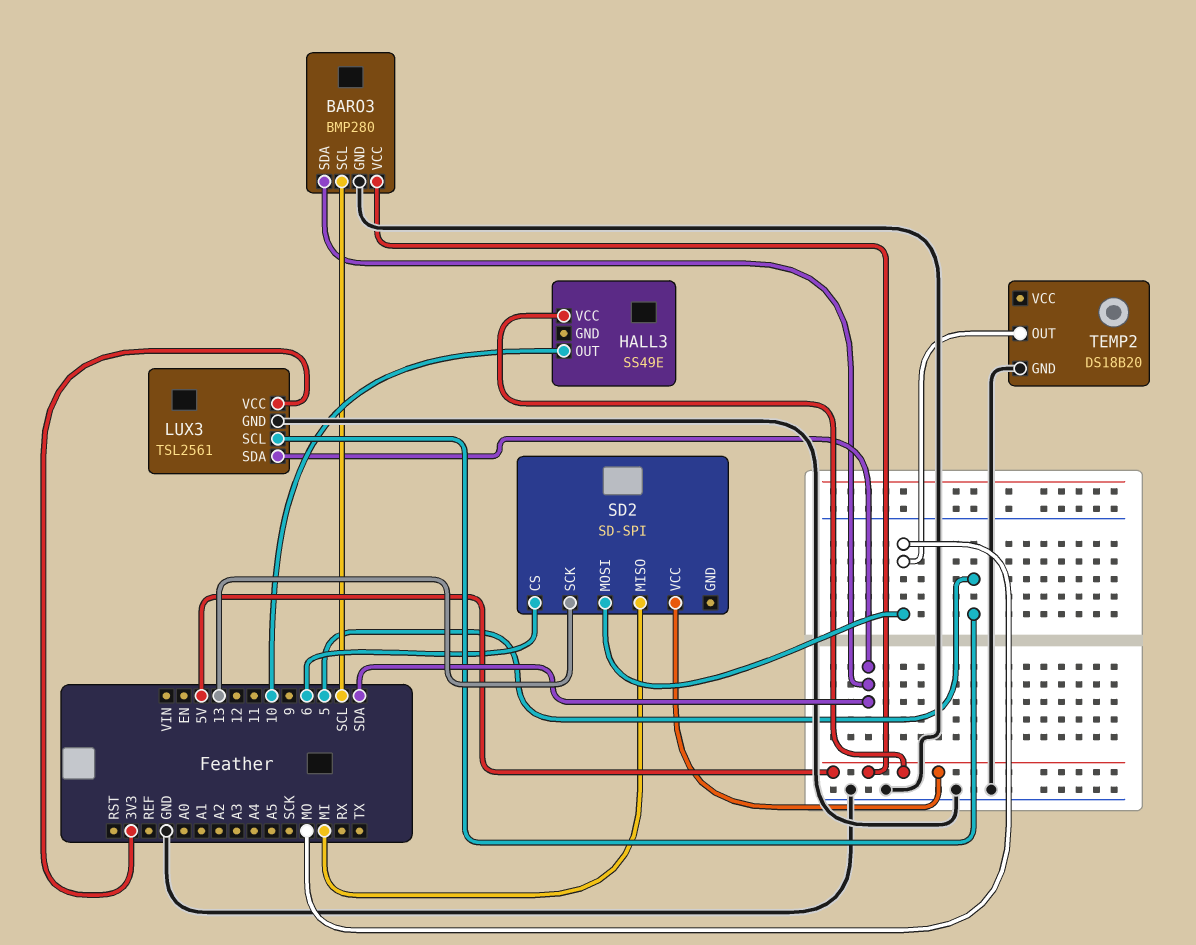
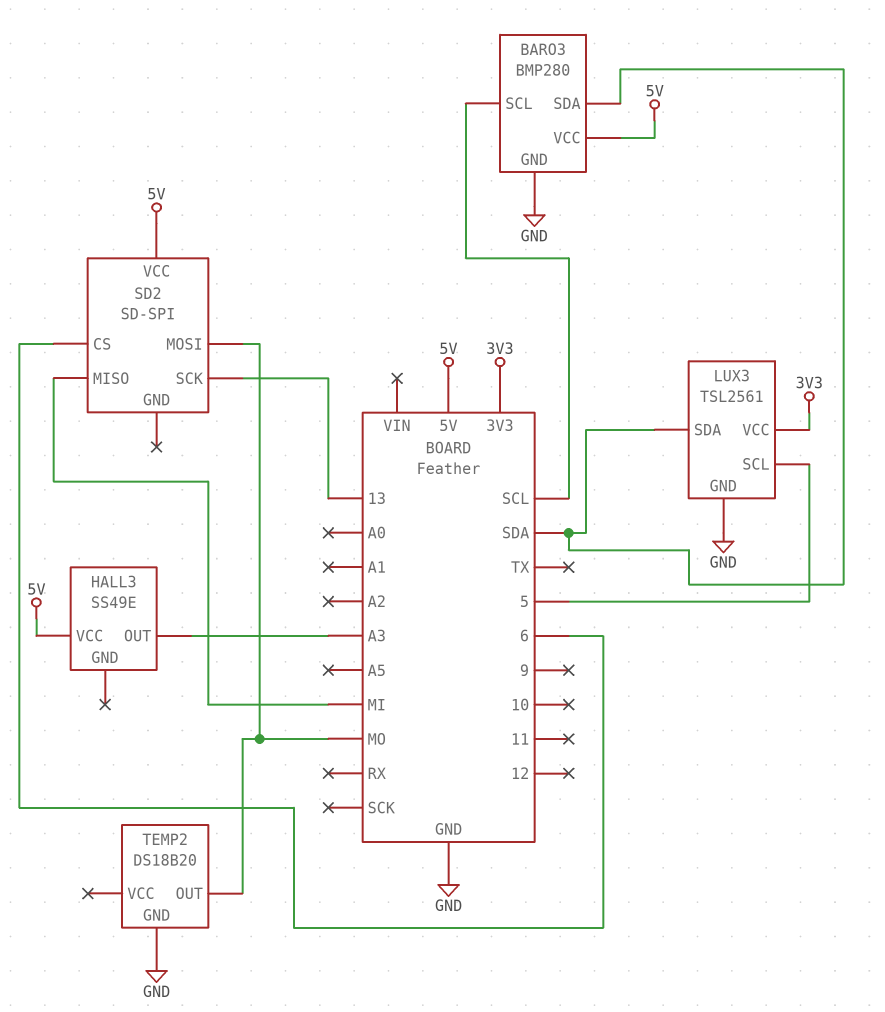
HALL3 pin OUT: 10 -> A3

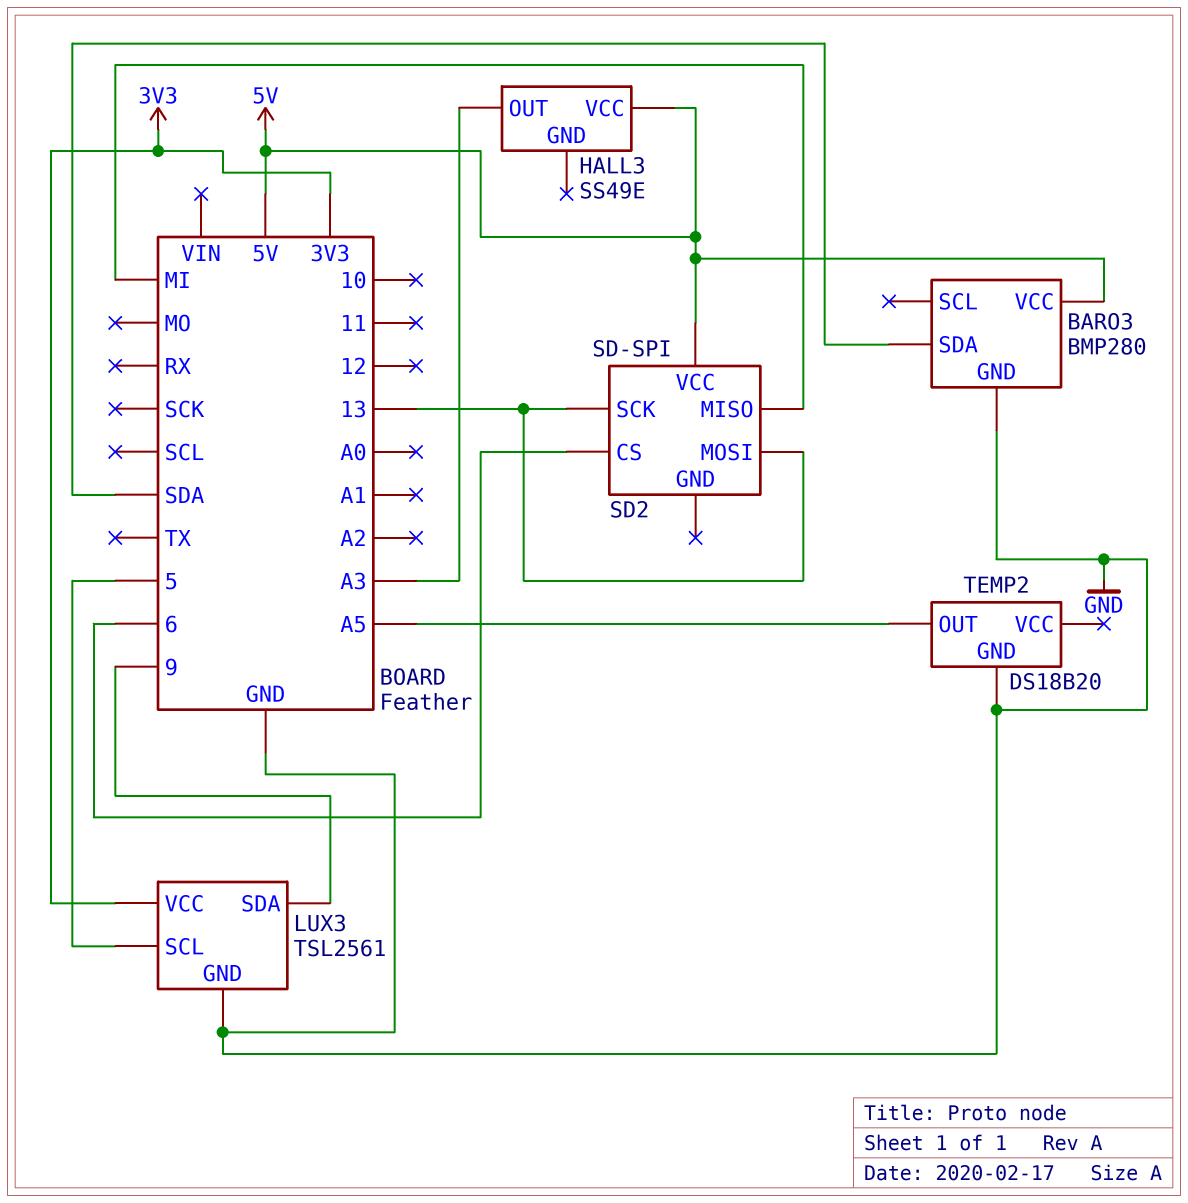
BARO3 pin SCL: SCL -> none
LUX3 pin SDA: SDA -> 9
SD2 pin MOSI: MO -> 13
TEMP2 pin OUT: MO -> A5

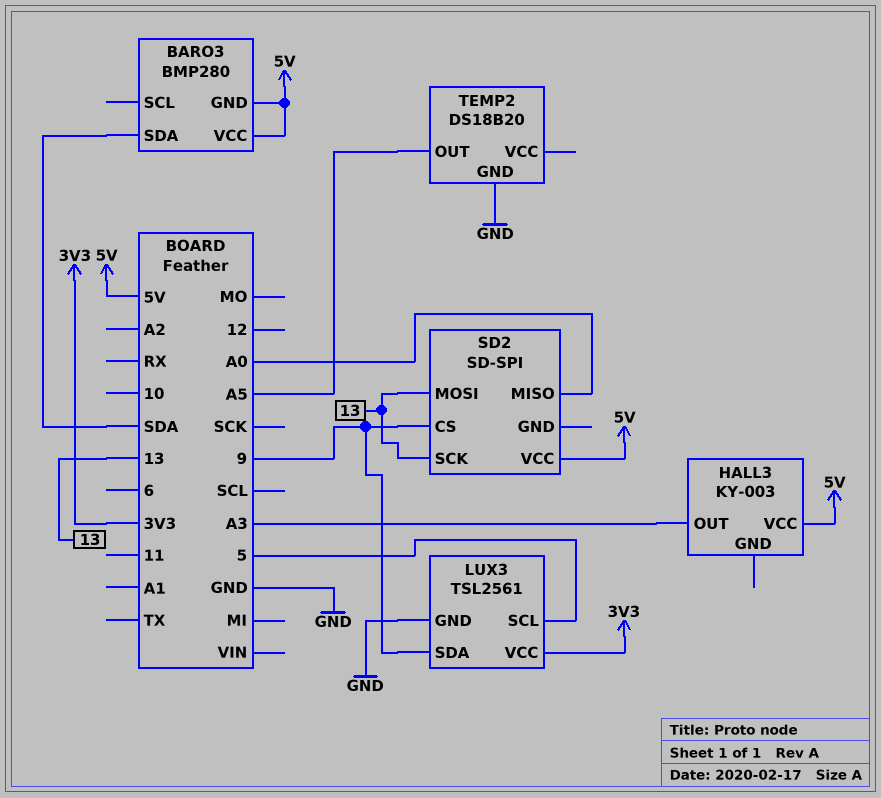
BARO3 pin GND: GND -> 5V
HALL3: SS49E -> KY-003
SD2 pin CS: 6 -> 9
SD2 pin MISO: MI -> A0

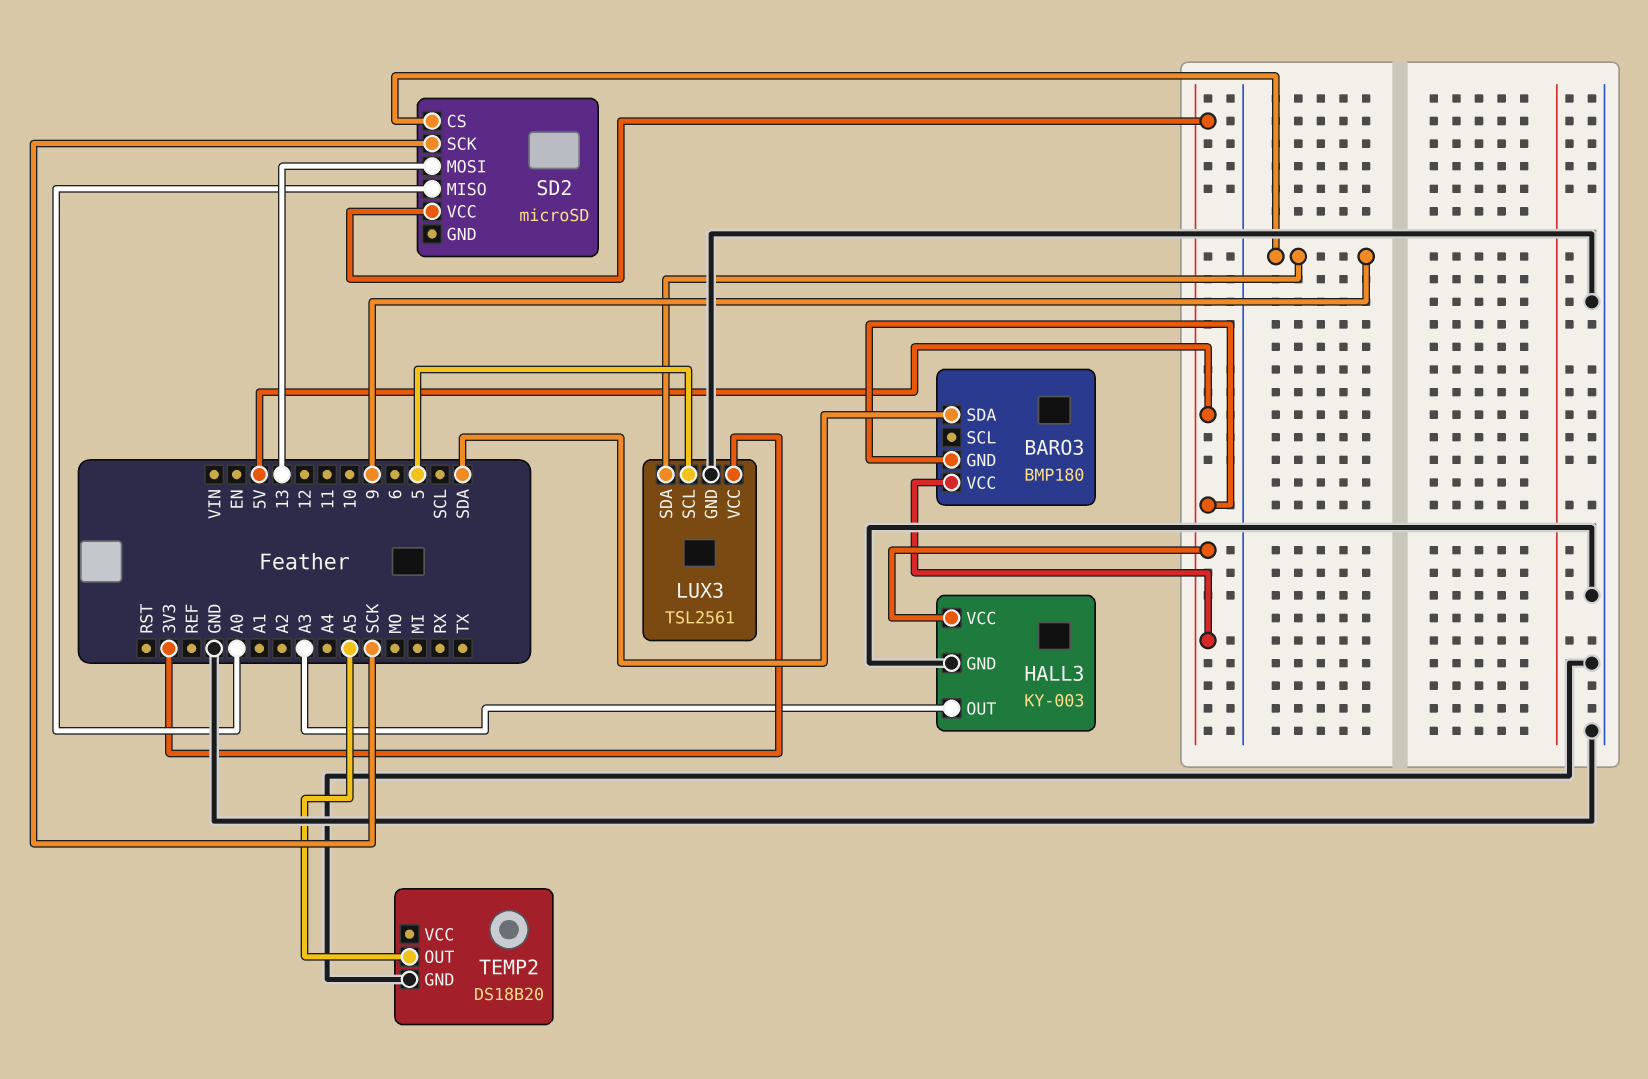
BARO3: BMP280 -> BMP180
HALL3 pin GND: none -> GND
SD2: SD-SPI -> microSD
SD2 pin SCK: 13 -> SCK

